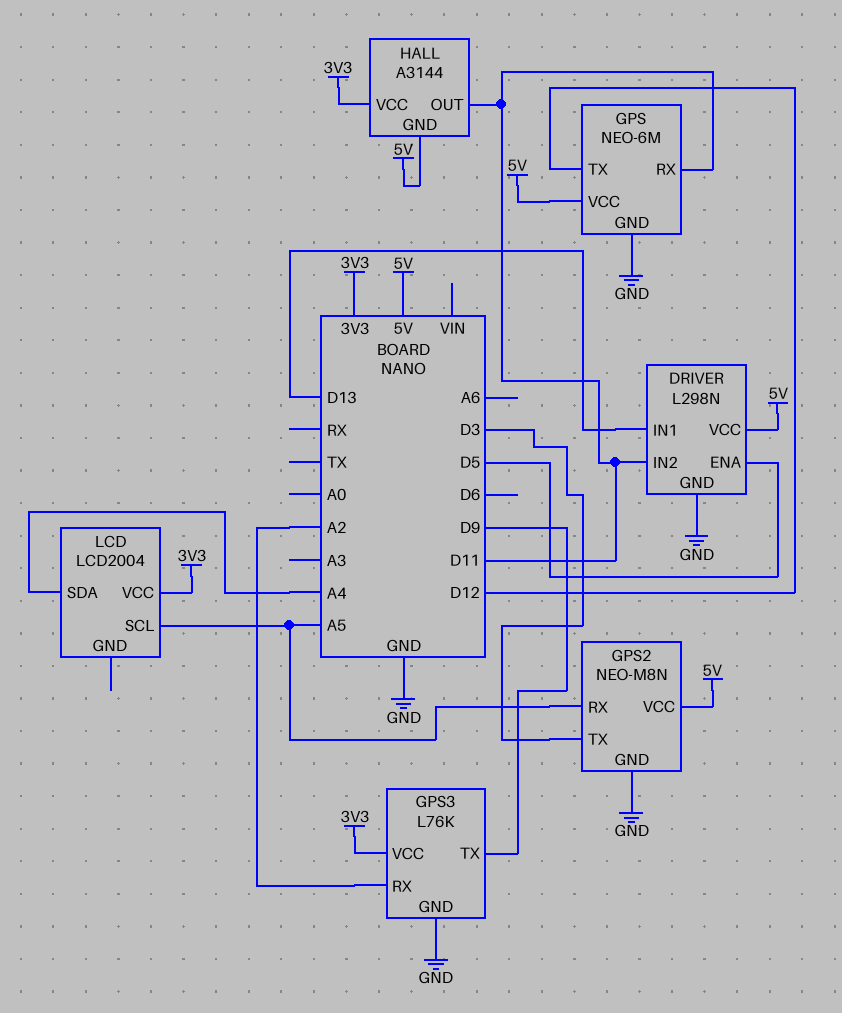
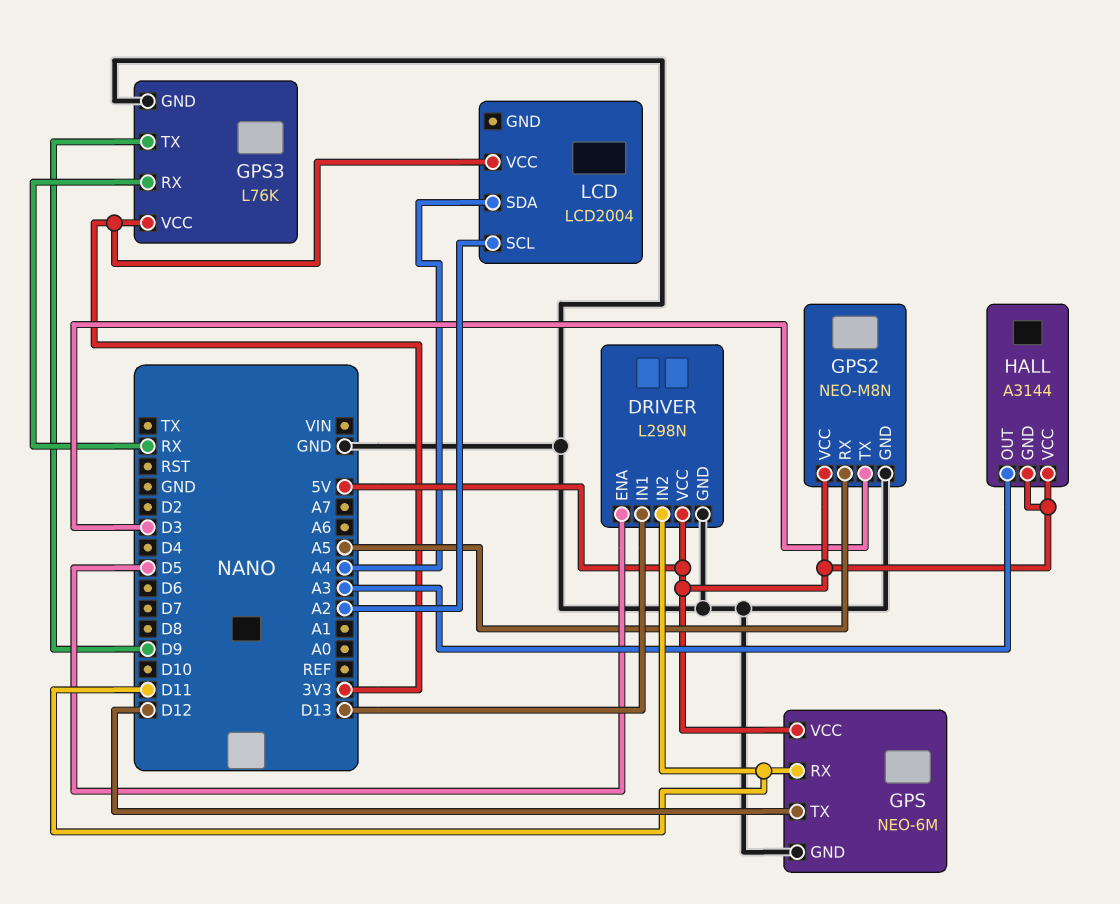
GPS3 pin RX: A2 -> RX
HALL pin OUT: D11 -> A3
HALL pin VCC: 3V3 -> 5V
LCD pin SCL: A5 -> A2

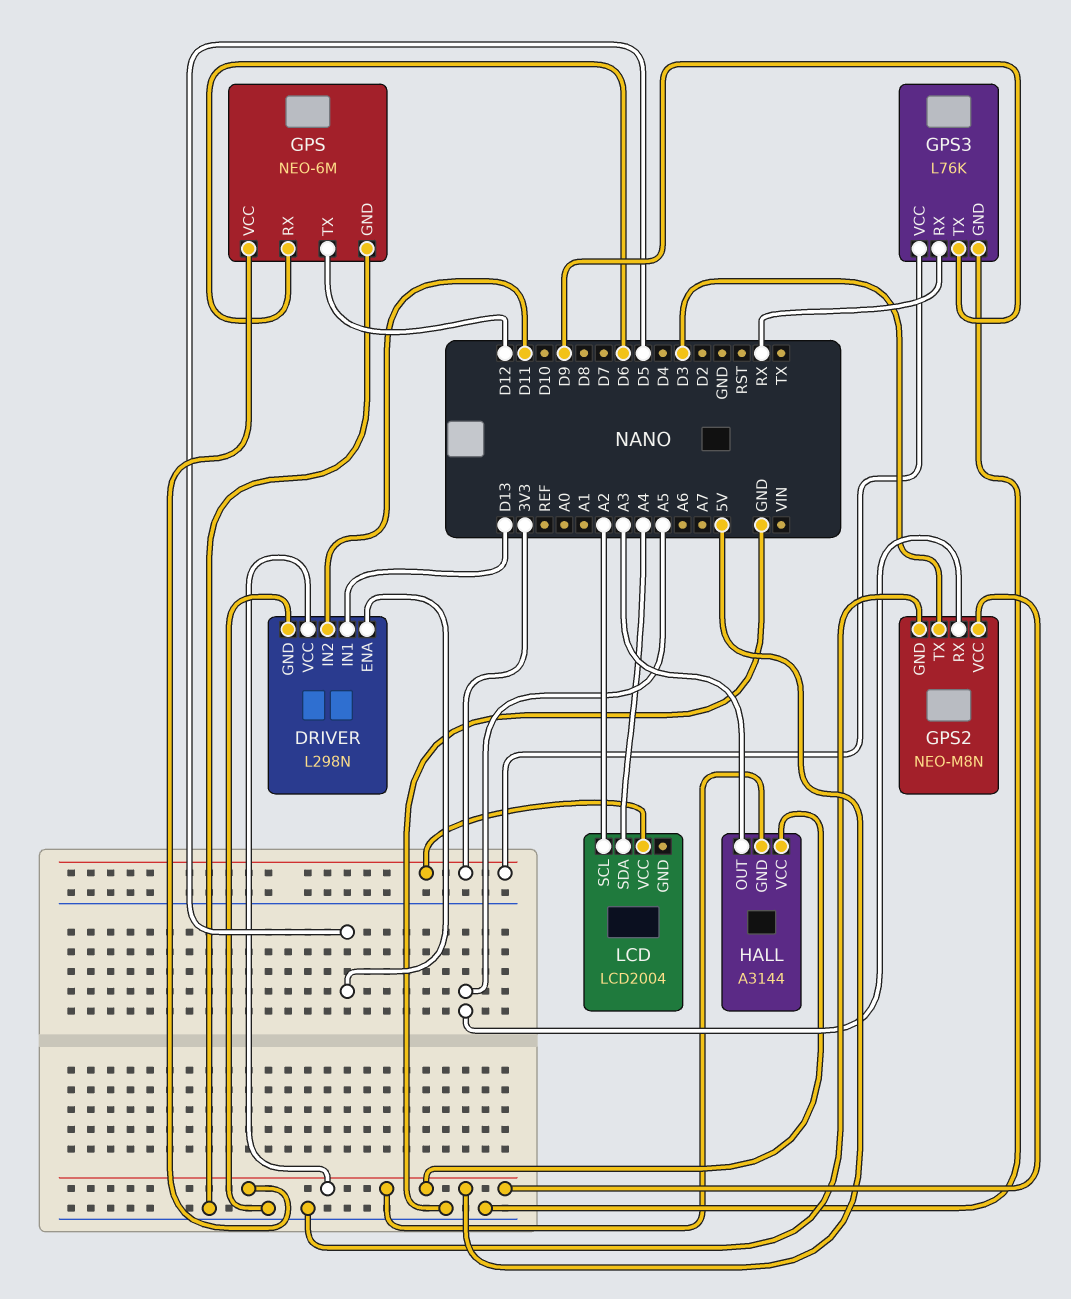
GPS pin RX: D11 -> D6

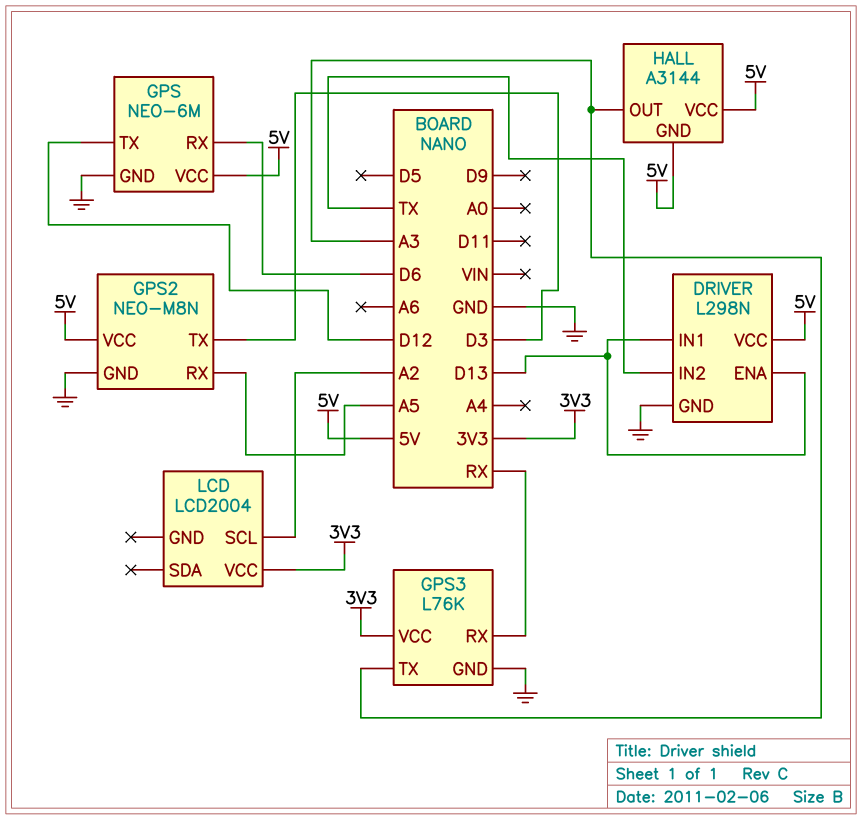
DRIVER pin ENA: D5 -> D13
DRIVER pin IN2: D11 -> TX
GPS3 pin TX: D9 -> A3
LCD pin SDA: A4 -> none

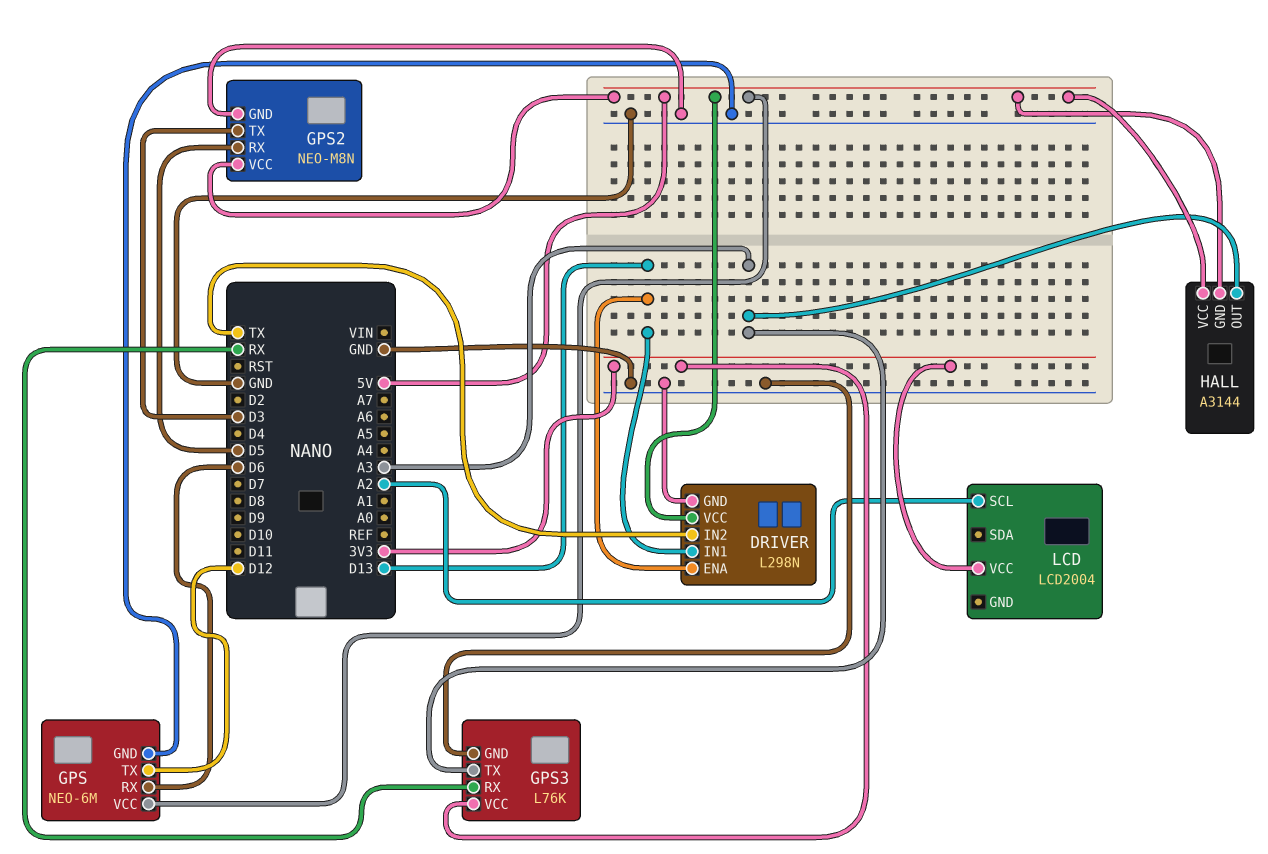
GPS2 pin RX: A5 -> D5

